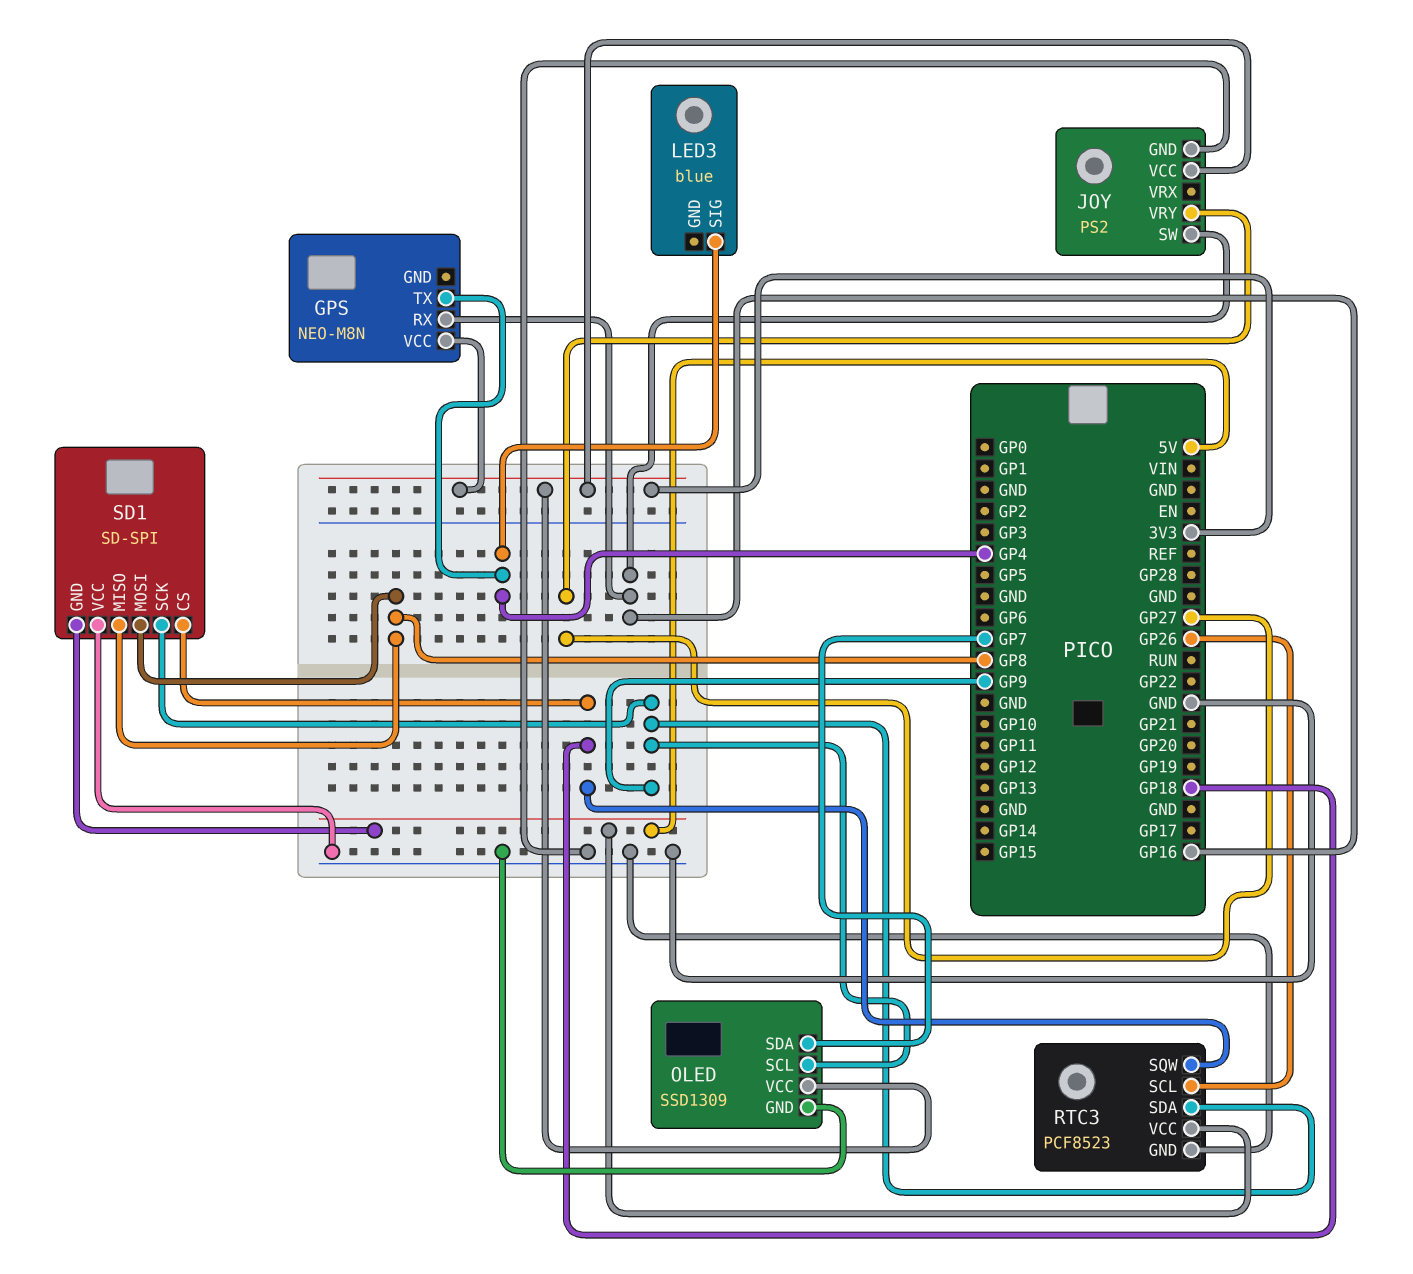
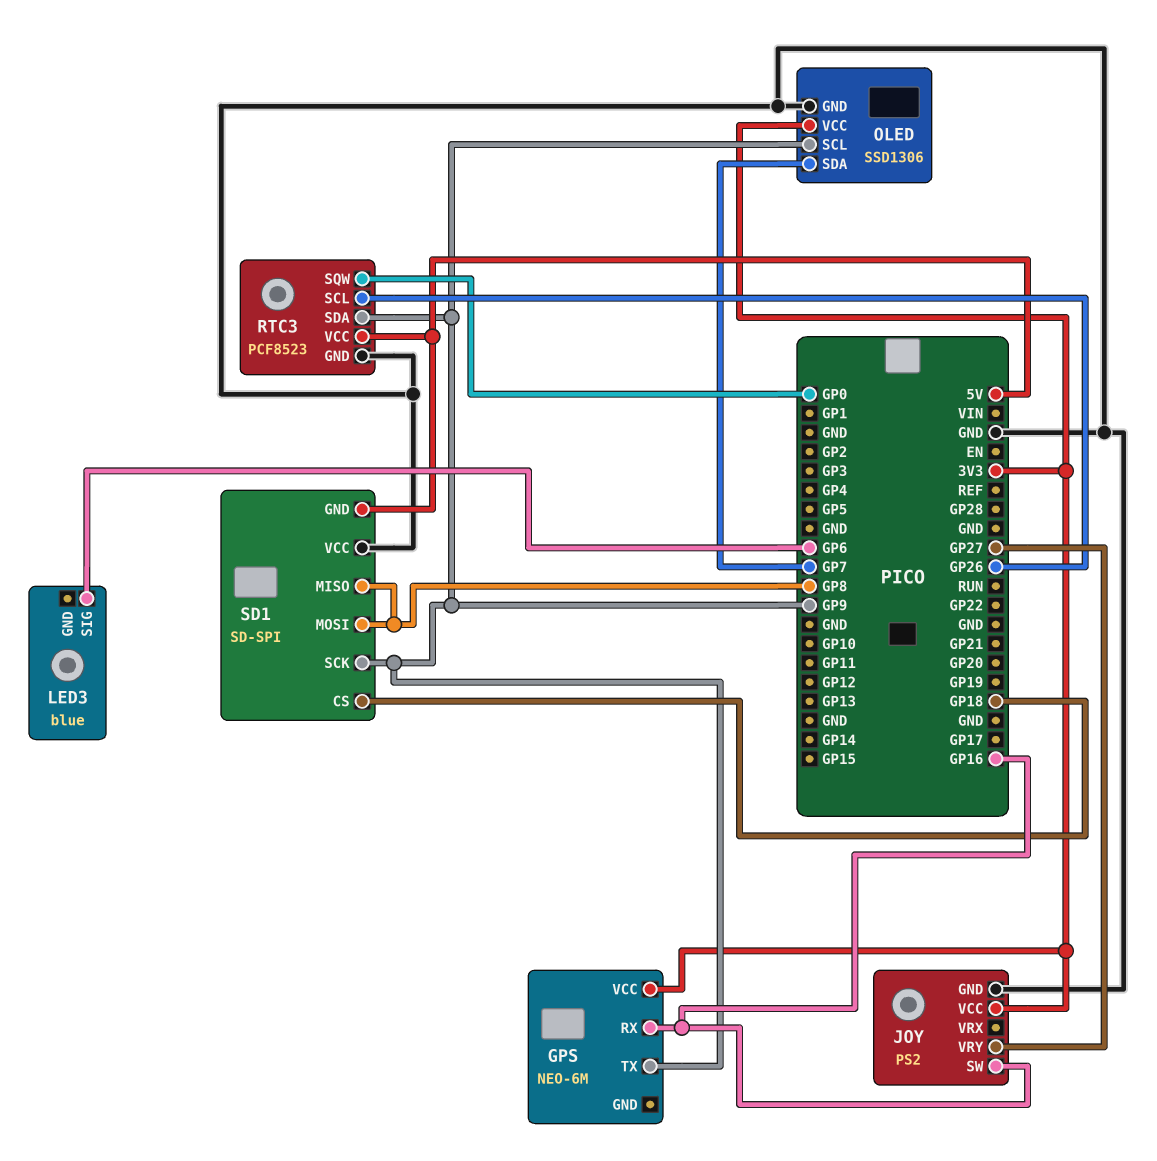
GPS: NEO-M8N -> NEO-6M
GPS pin TX: GP4 -> GP9
LED3 pin SIG: GP4 -> GP6
OLED: SSD1309 -> SSD1306
RTC3 pin SQW: GP18 -> GP0

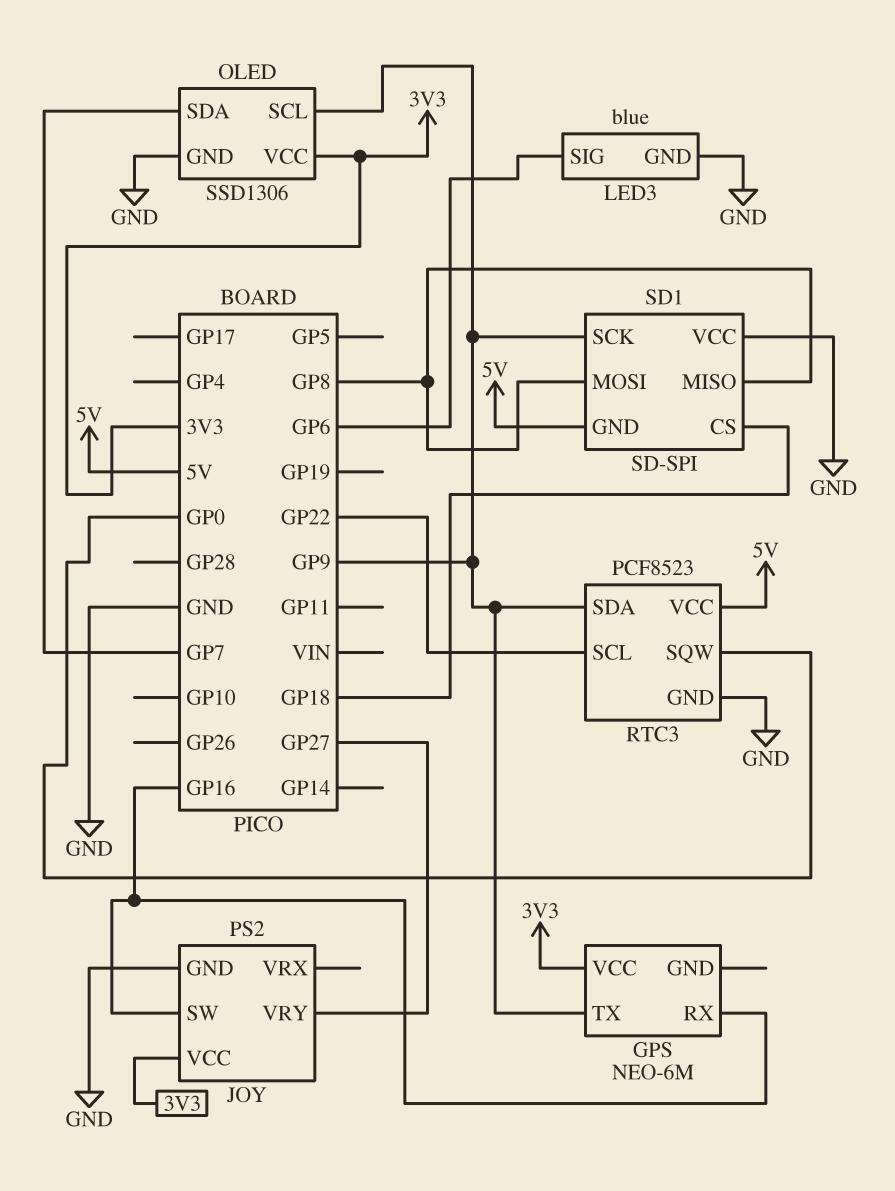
LED3 pin GND: none -> GND
RTC3 pin SCL: GP26 -> GP22

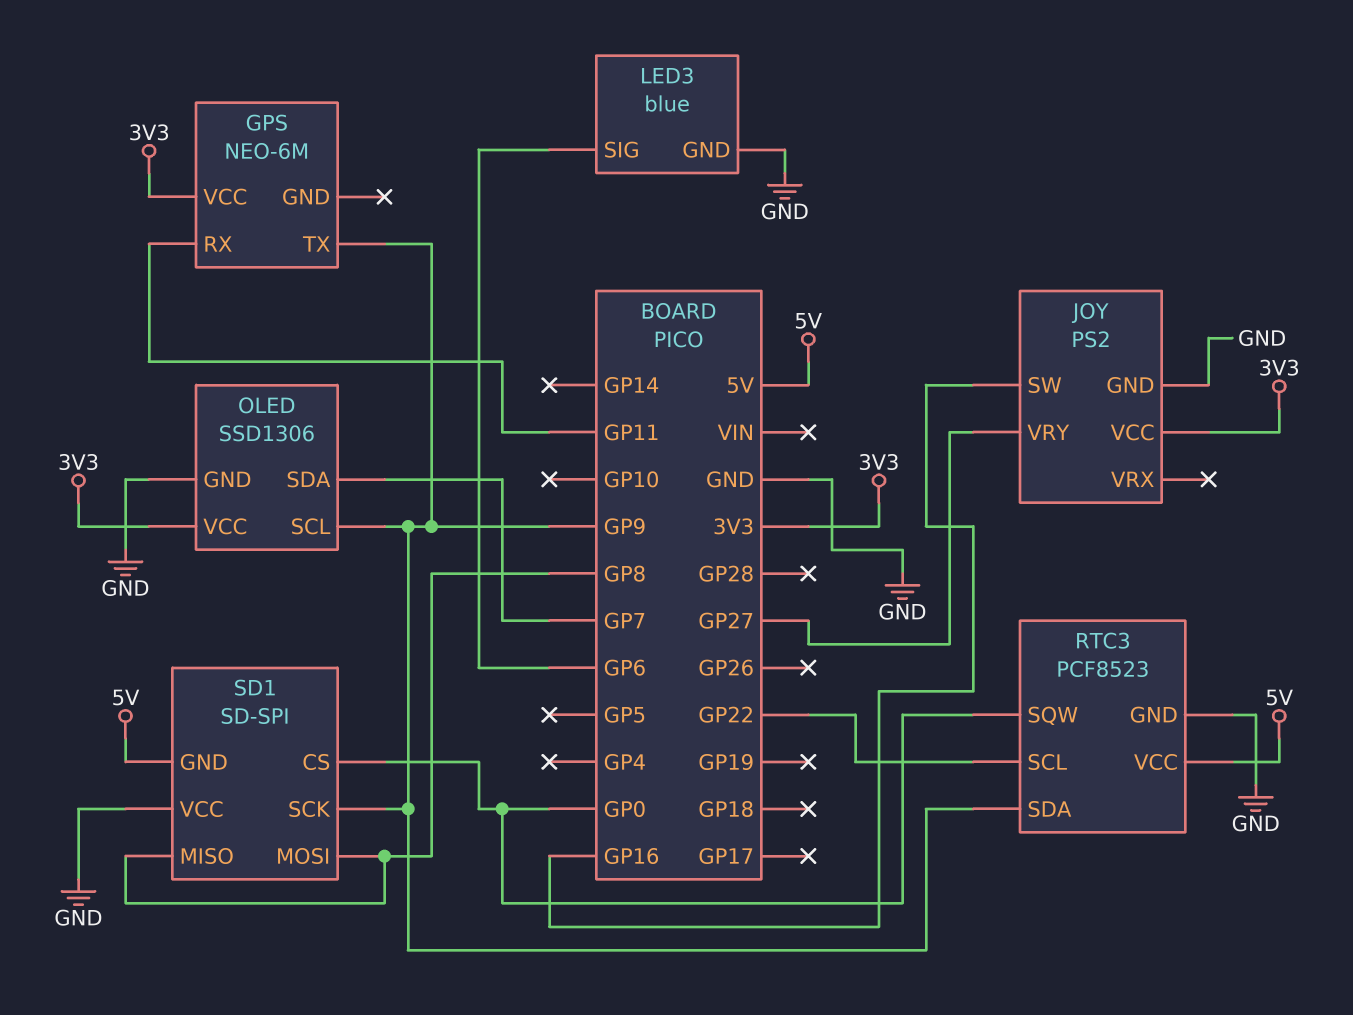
GPS pin RX: GP16 -> GP11
SD1 pin CS: GP18 -> GP0

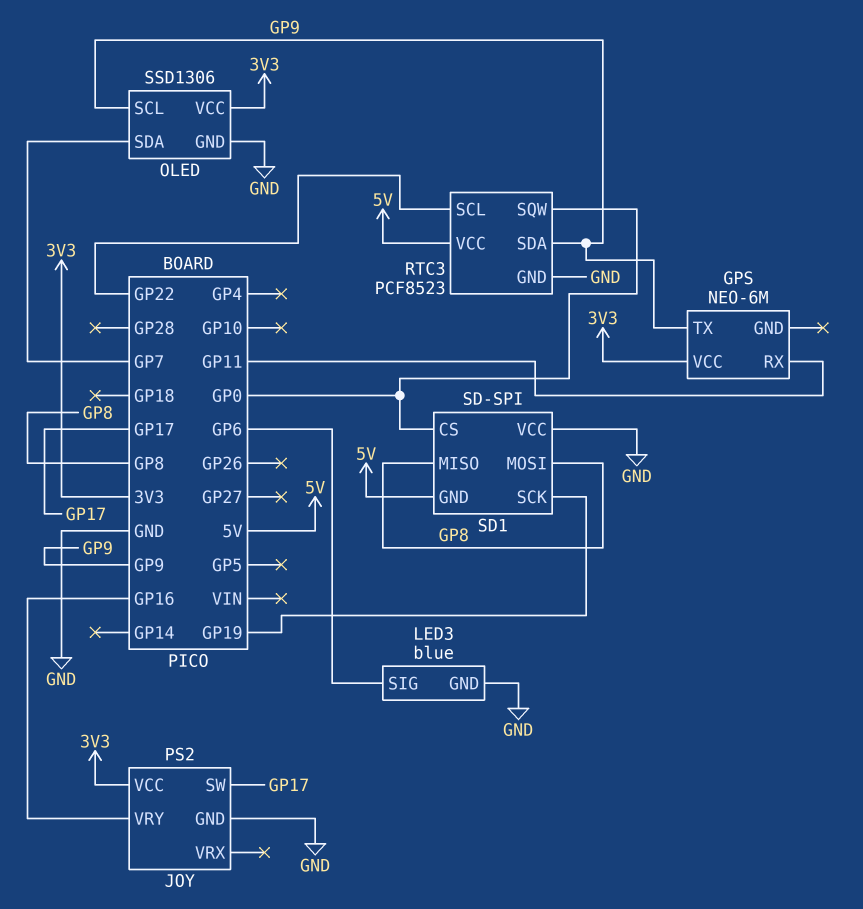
JOY pin SW: GP16 -> GP17
JOY pin VRY: GP27 -> GP16
SD1 pin SCK: GP9 -> GP19

